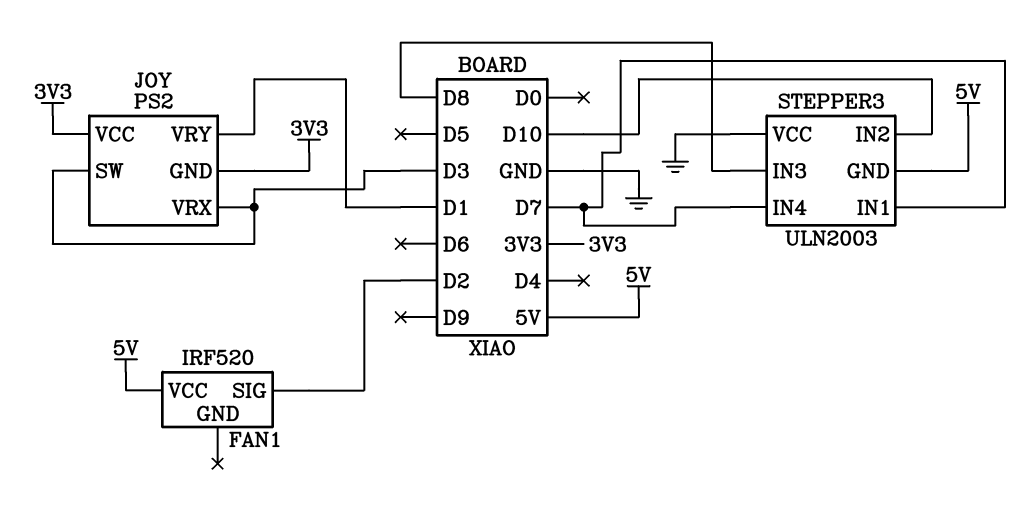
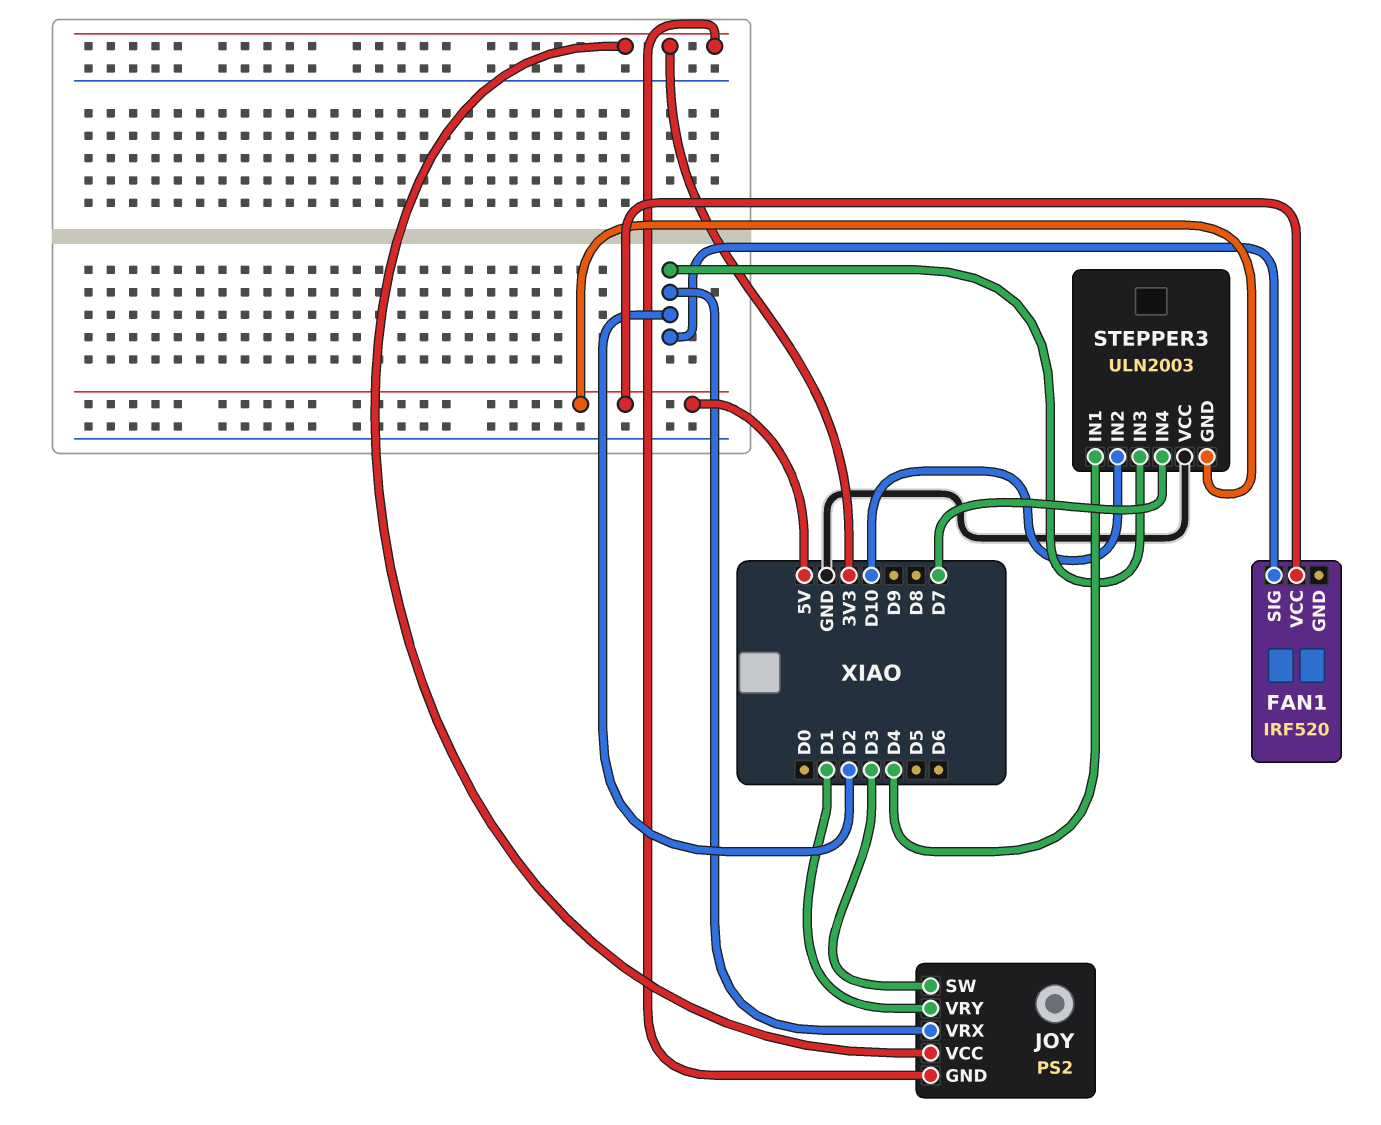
JOY pin VRX: D3 -> D2
STEPPER3 pin IN1: D7 -> D4
STEPPER3 pin IN3: D8 -> D2

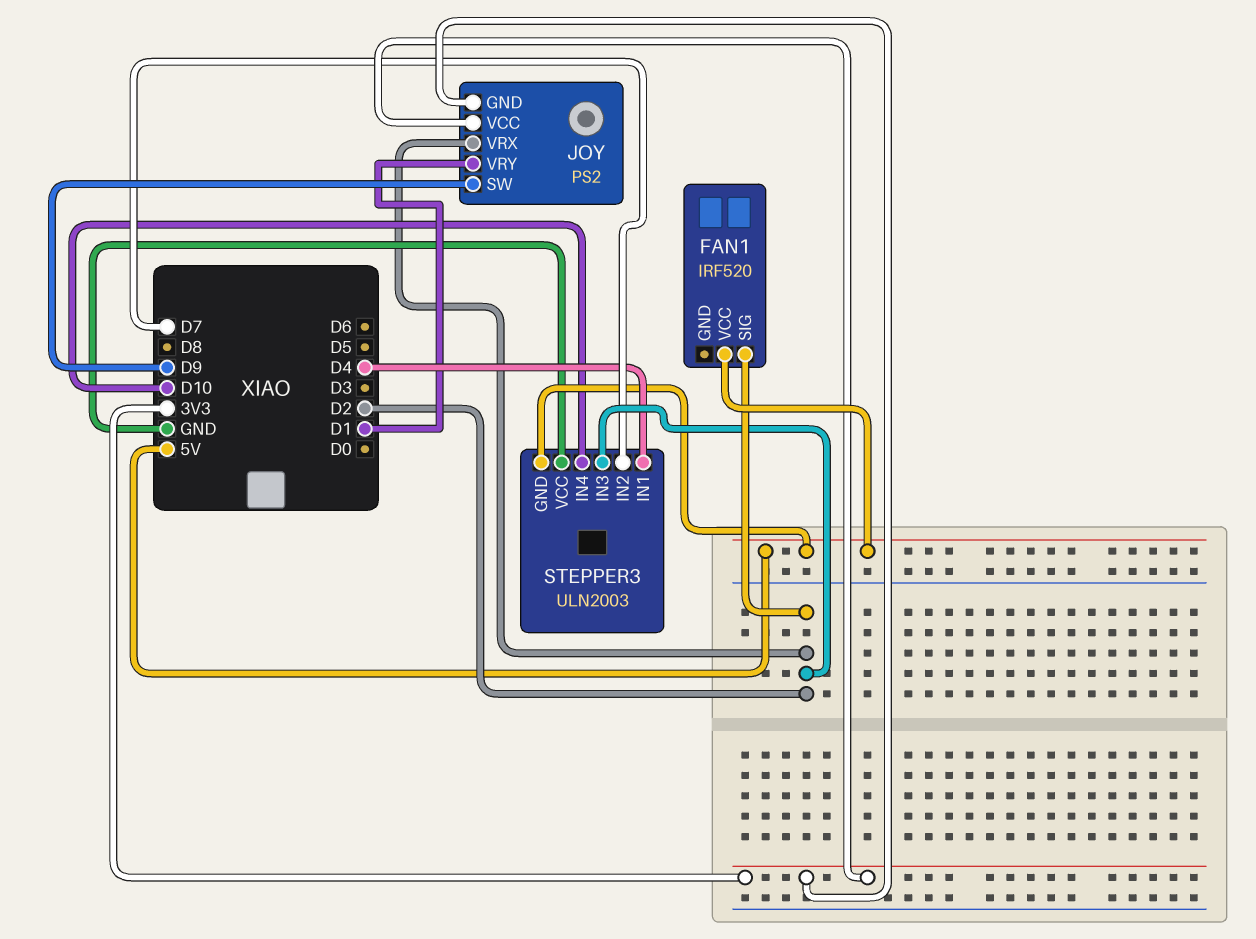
JOY pin SW: D3 -> D9
STEPPER3 pin IN2: D10 -> D7
STEPPER3 pin IN4: D7 -> D10

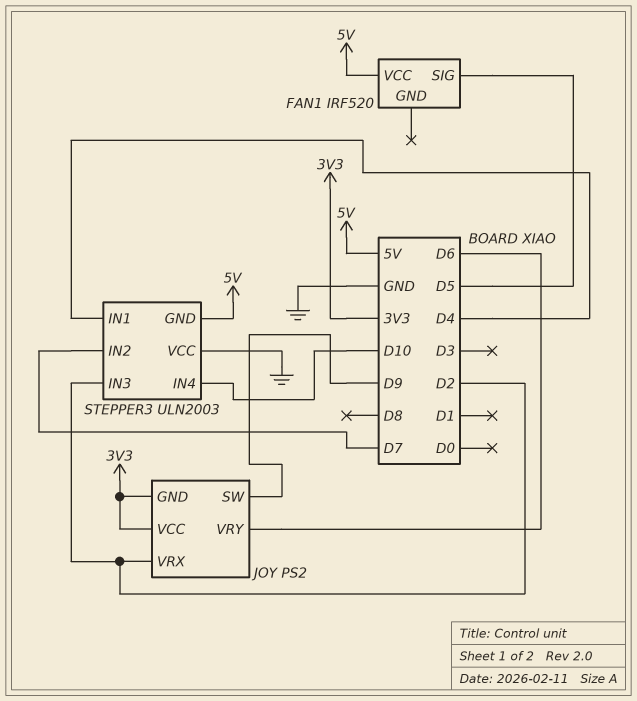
FAN1 pin SIG: D2 -> D5
JOY pin VRY: D1 -> D6

